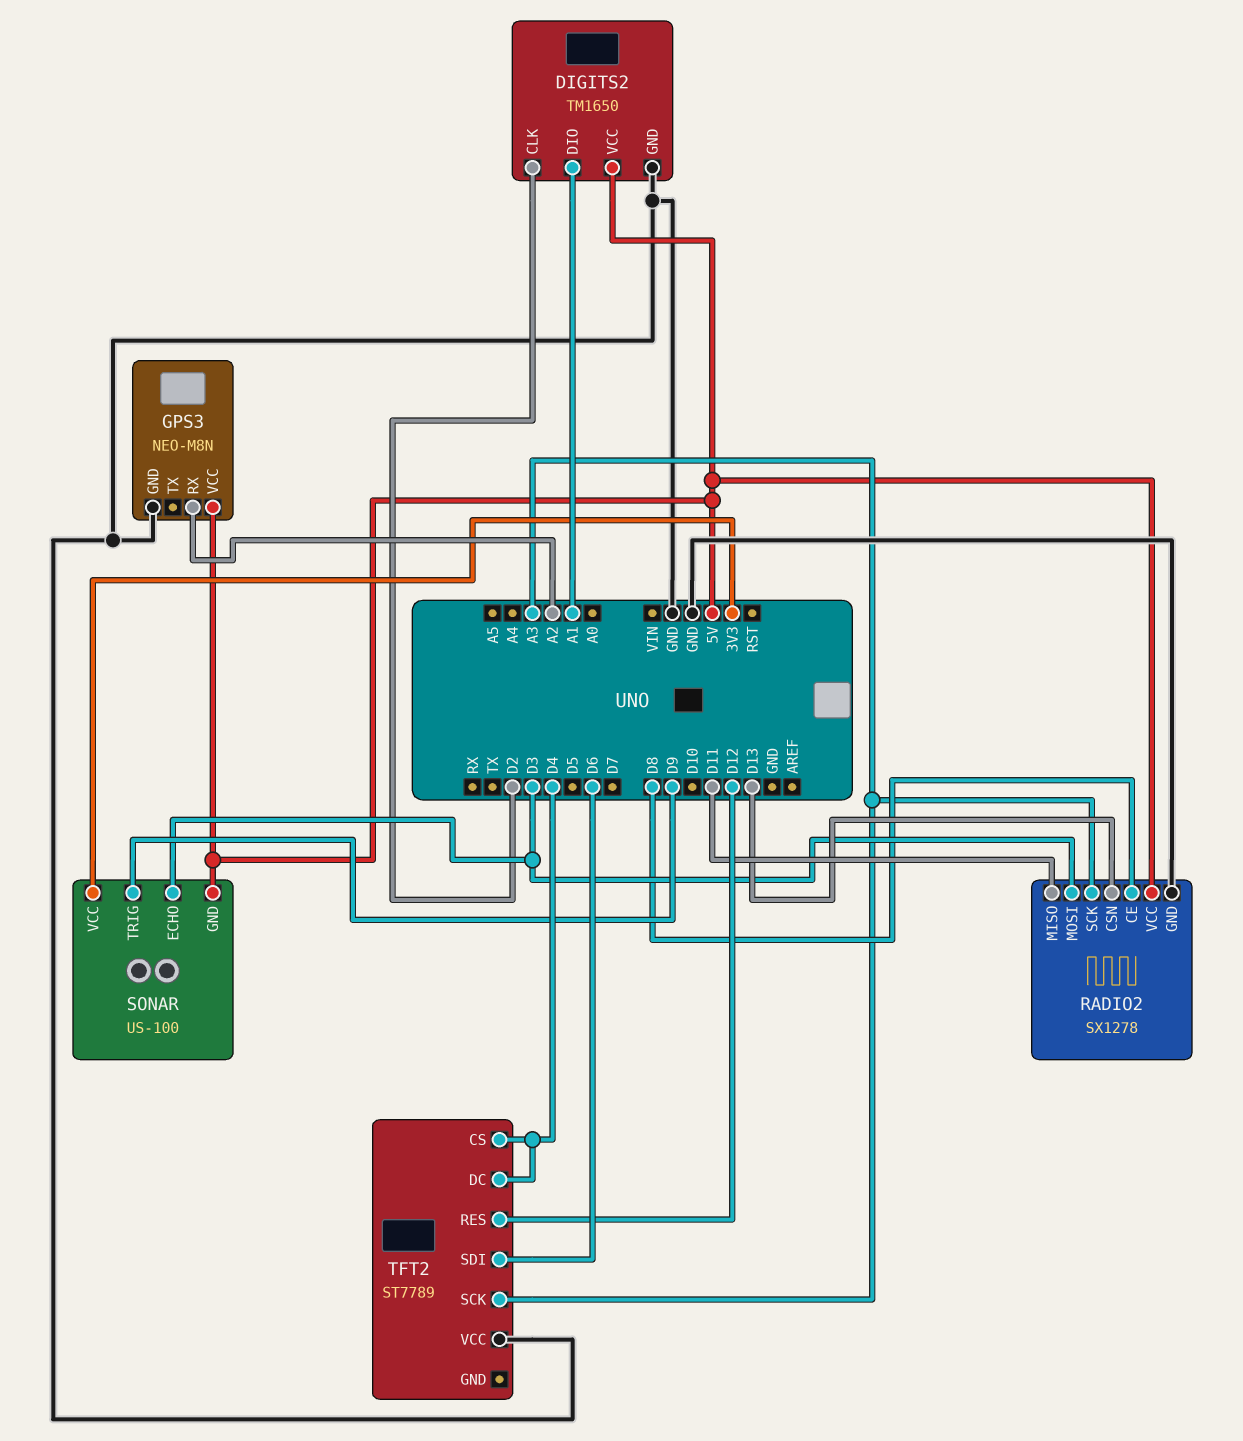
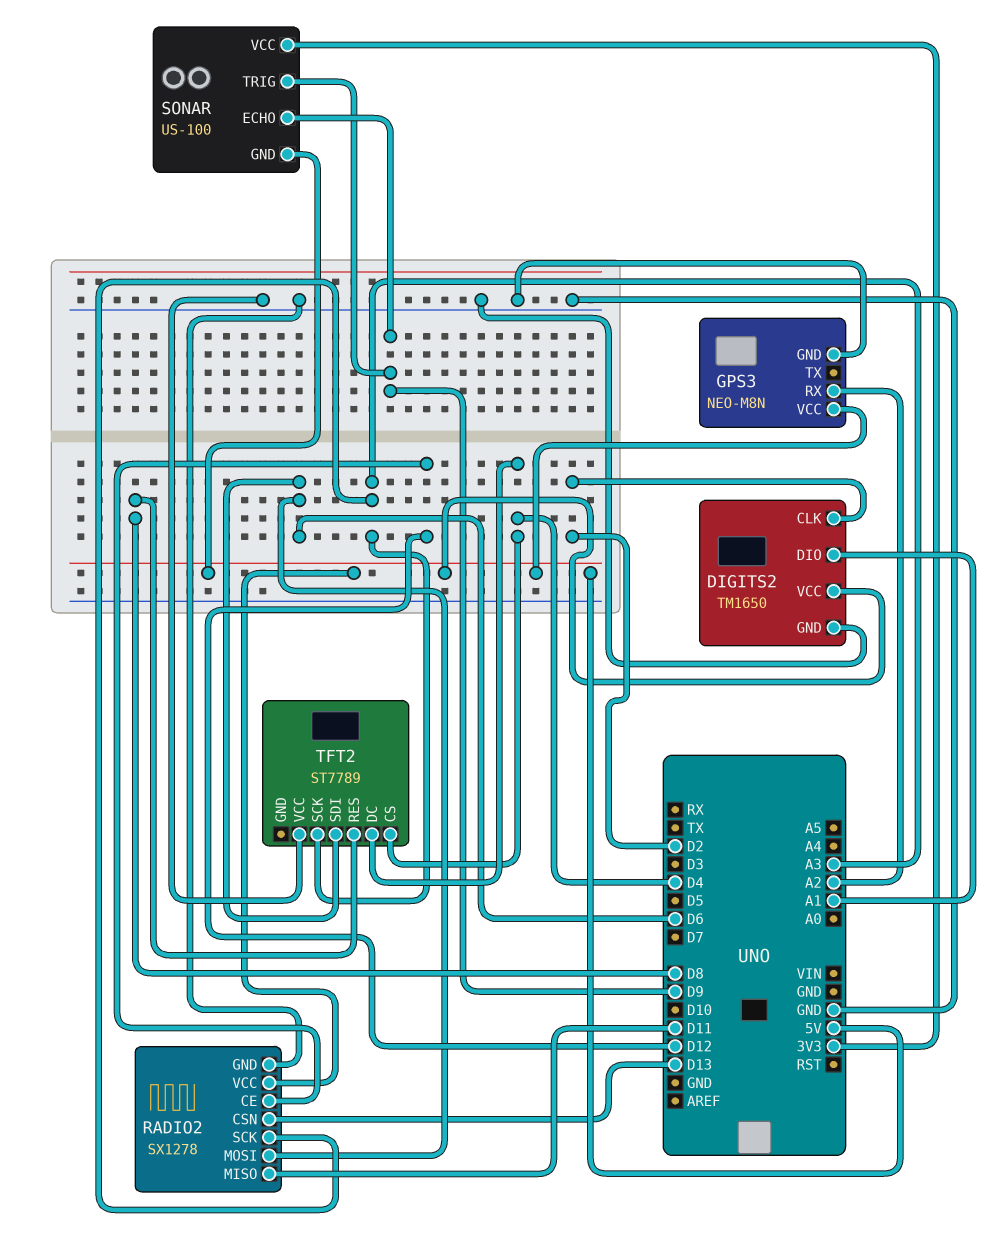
RADIO2 pin CE: D8 -> D12
RADIO2 pin MOSI: D3 -> D6
SONAR pin ECHO: D3 -> D9
TFT2 pin RES: D12 -> D8

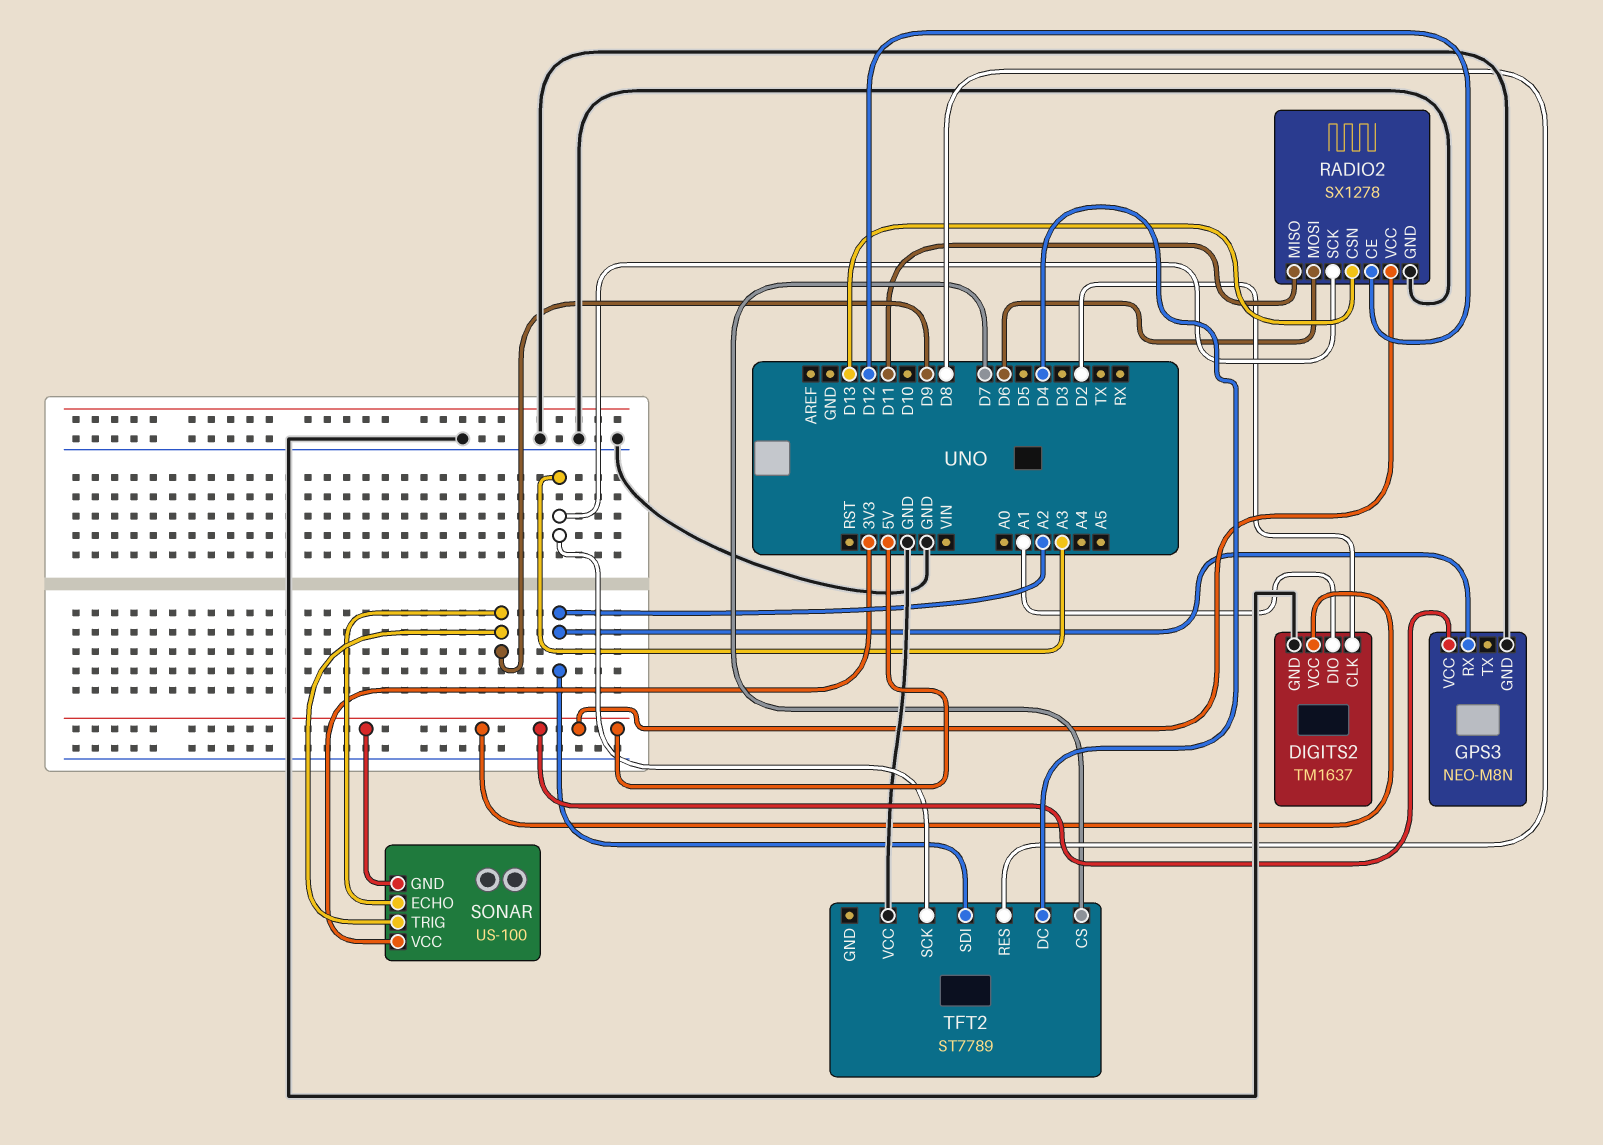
DIGITS2: TM1650 -> TM1637
TFT2 pin CS: D4 -> D7
TFT2 pin SDI: D6 -> A2

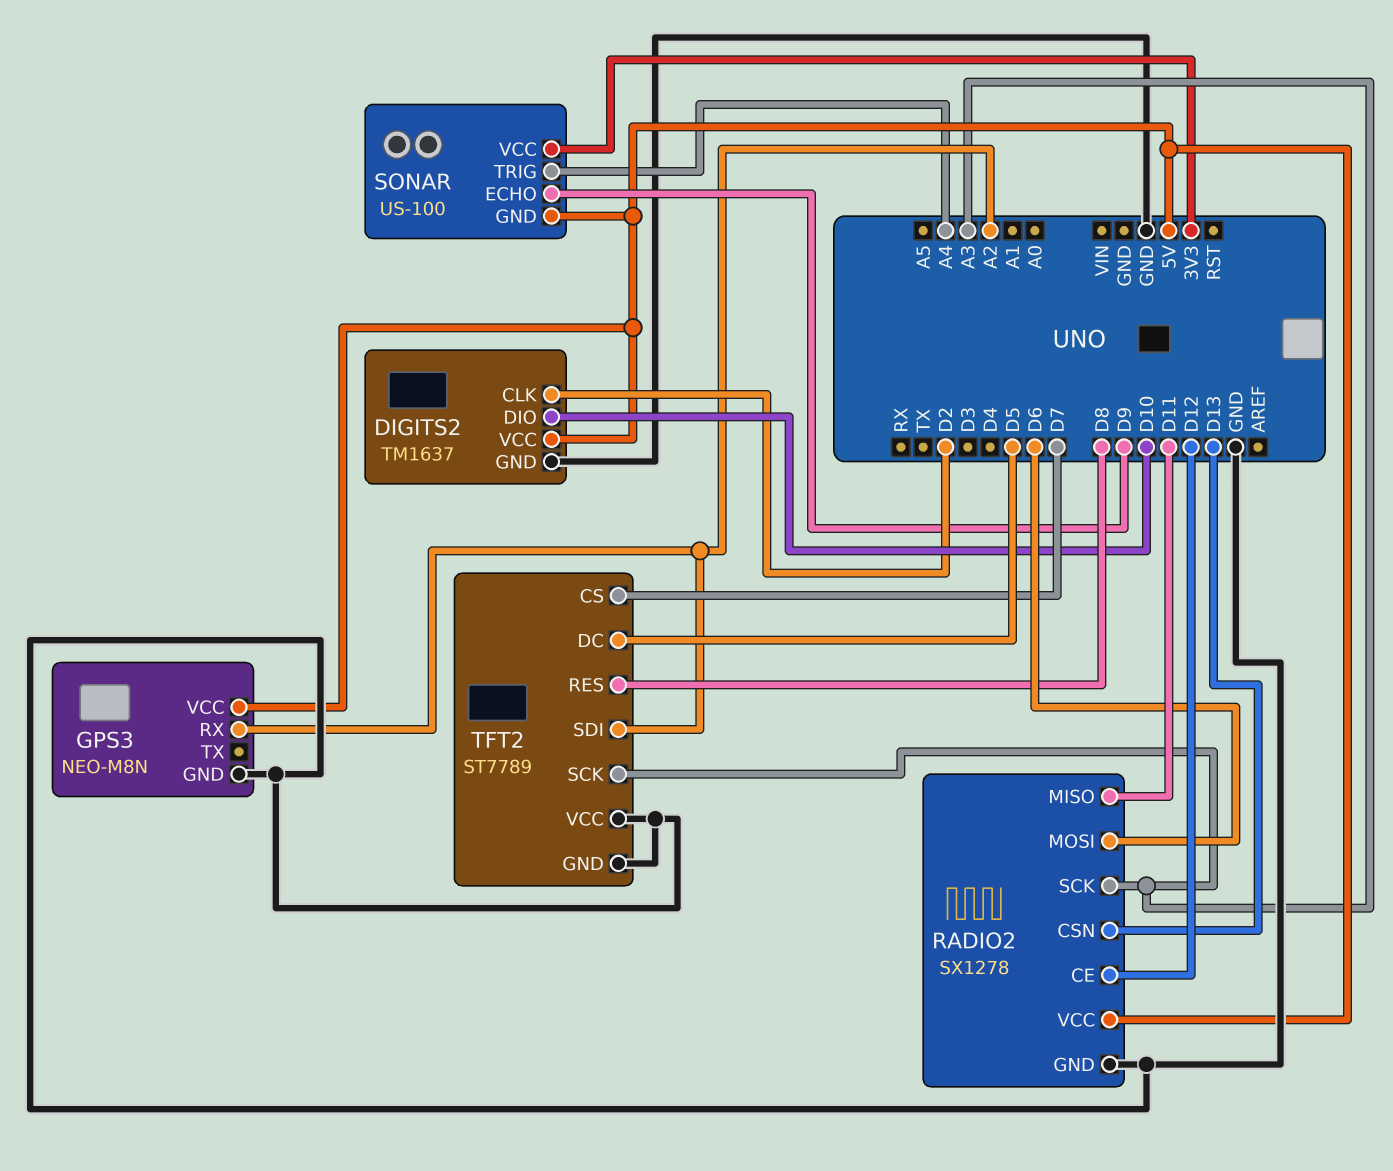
DIGITS2 pin DIO: A1 -> D10
SONAR pin TRIG: D9 -> A4
TFT2 pin DC: D4 -> D5
TFT2 pin GND: none -> GND

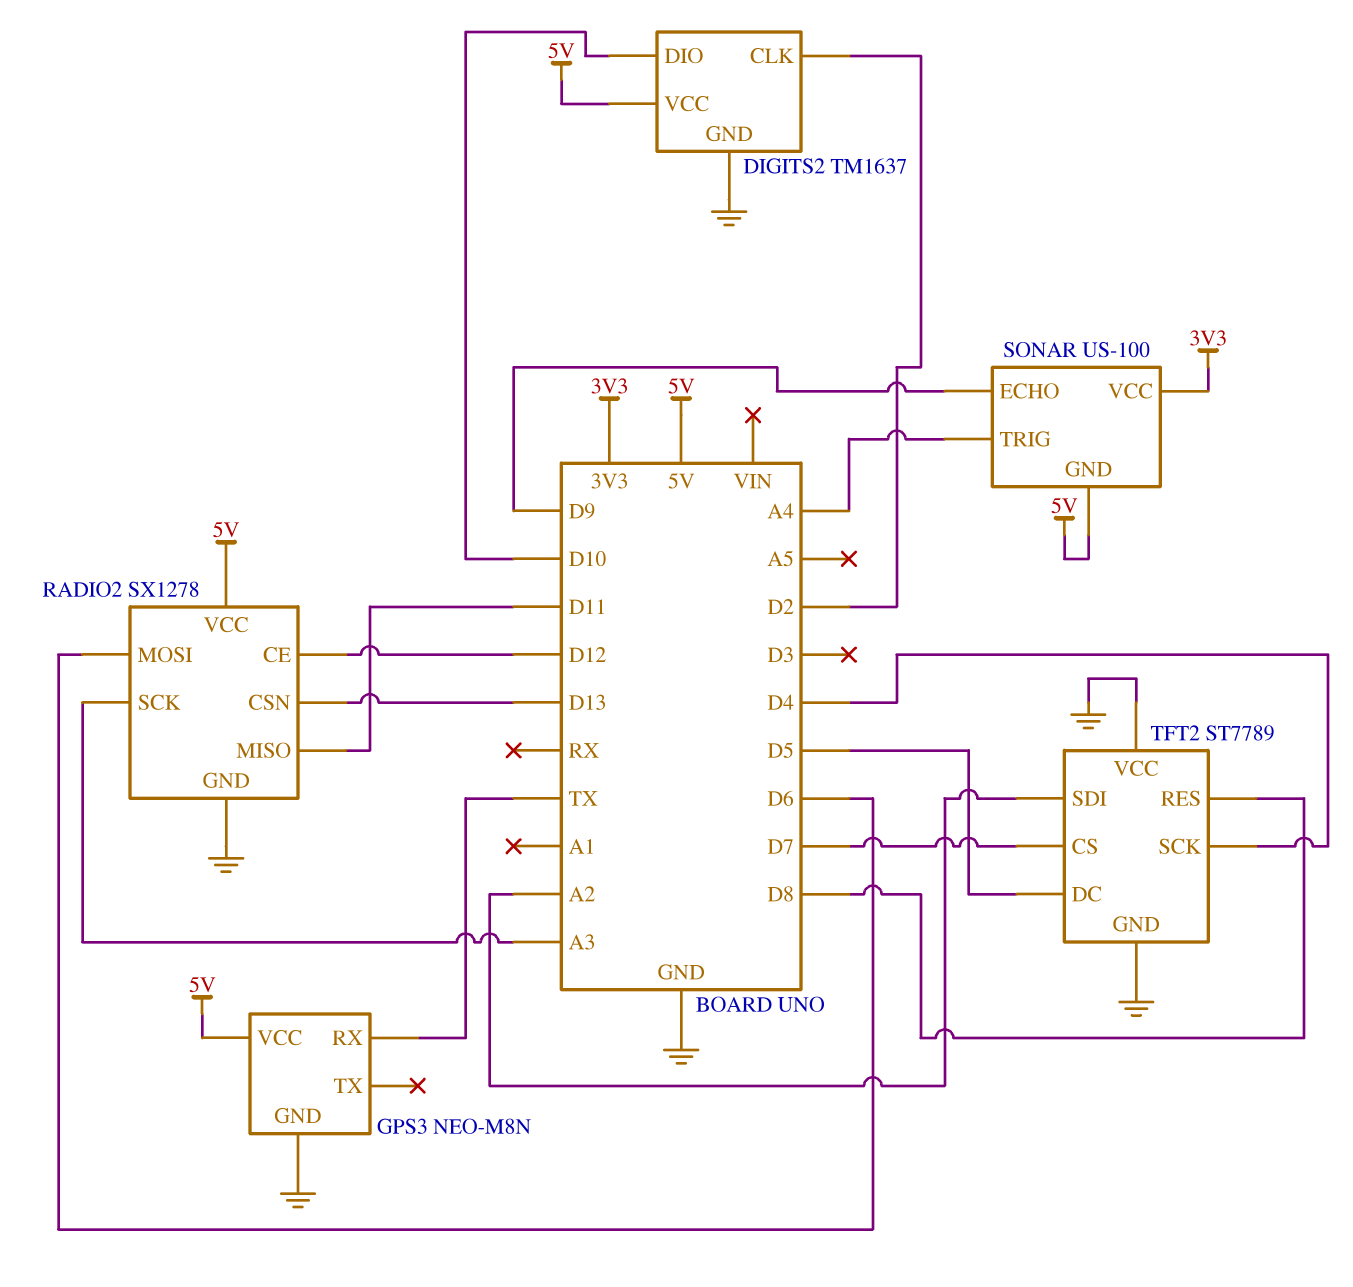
GPS3 pin RX: A2 -> TX
TFT2 pin SCK: A3 -> D4

